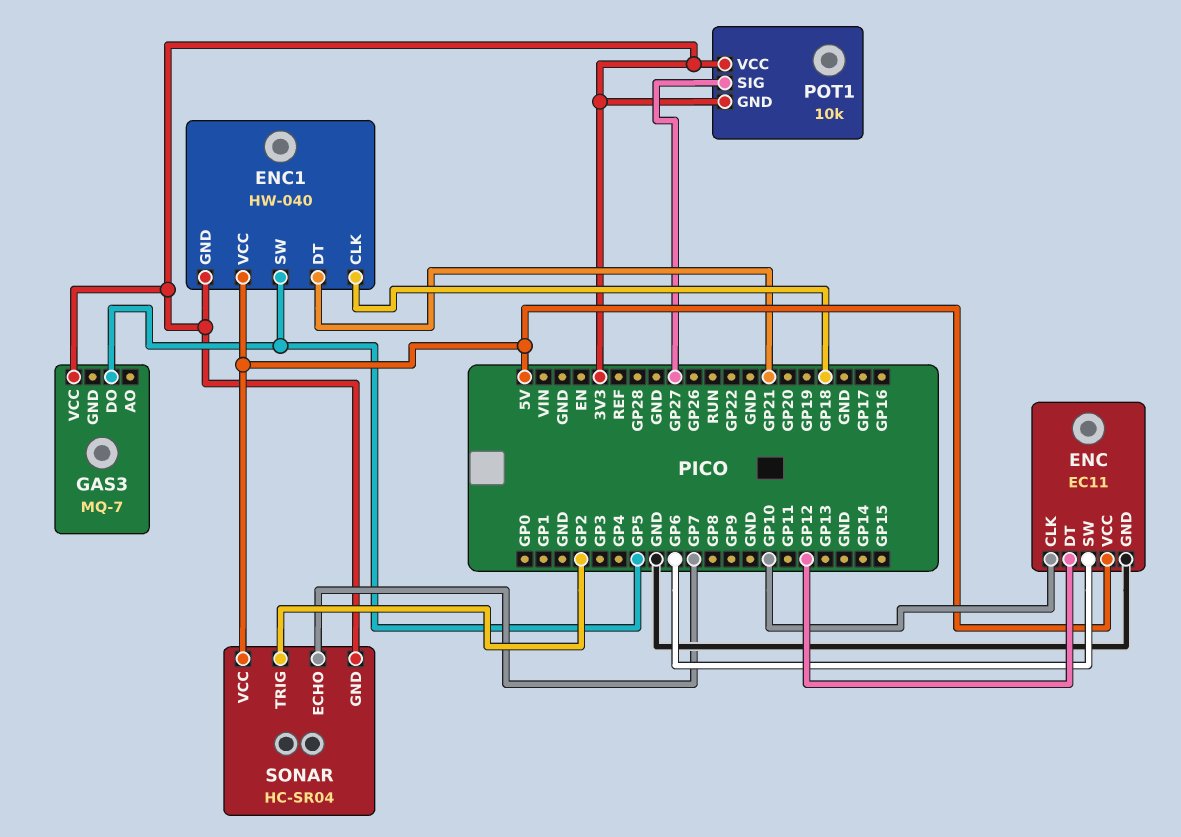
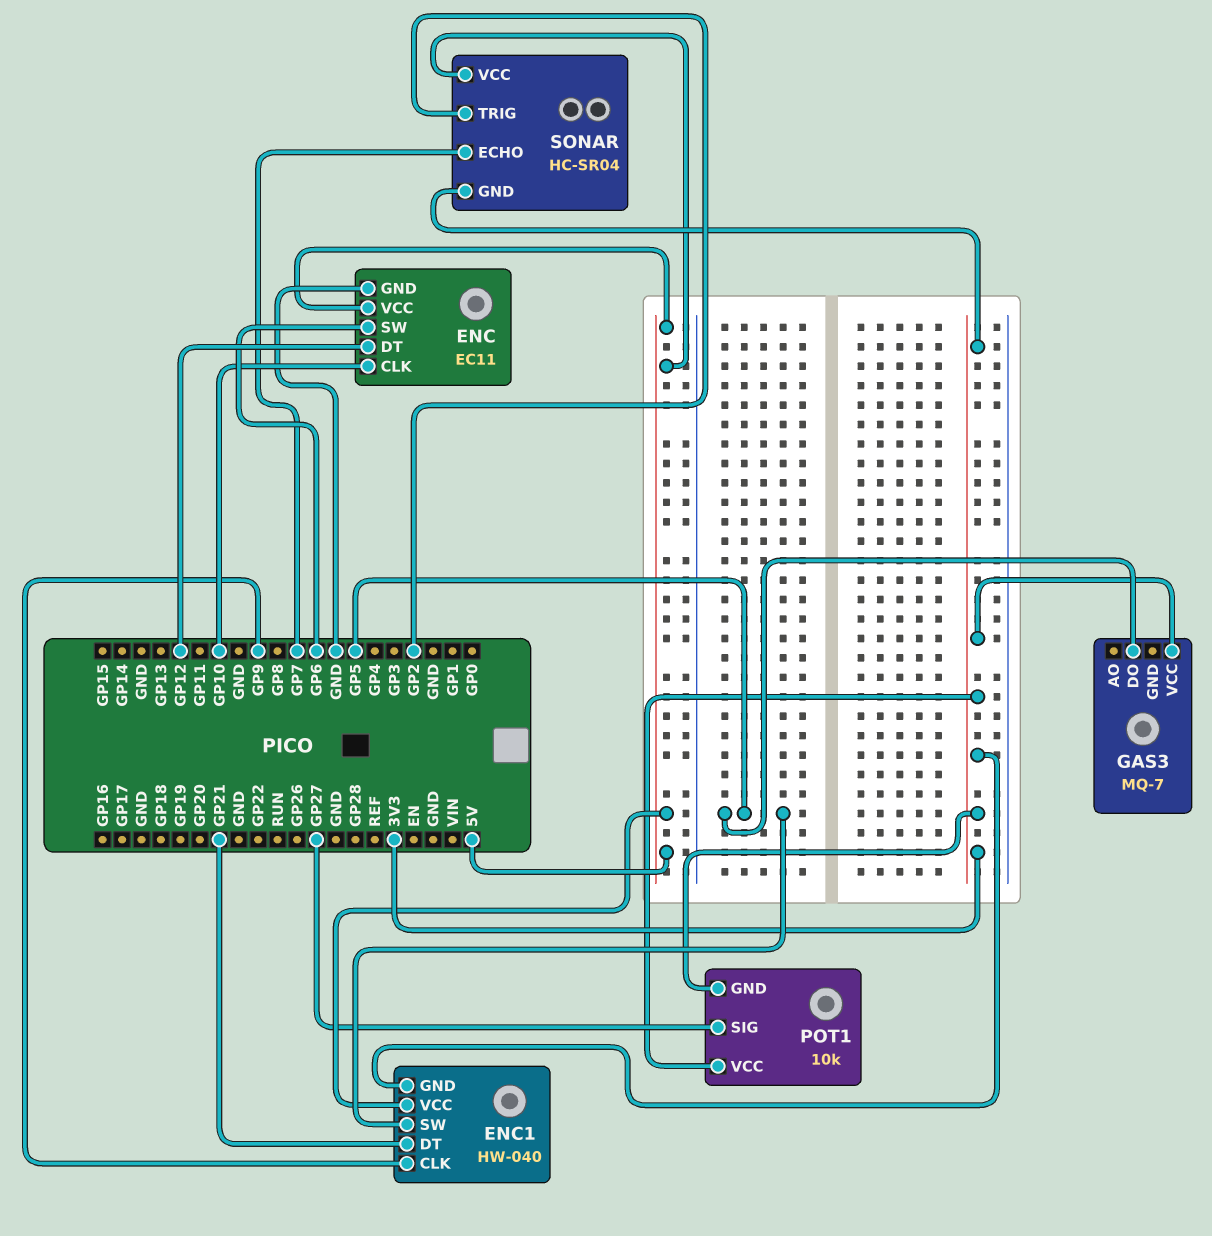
ENC1 pin CLK: GP18 -> GP9

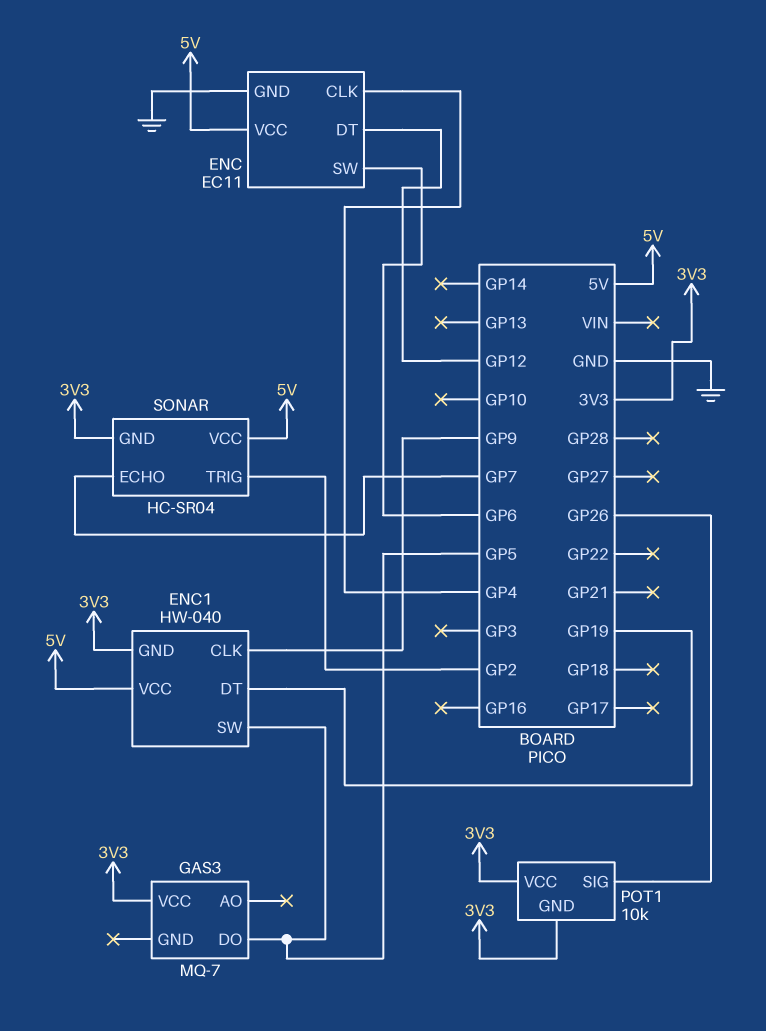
ENC pin CLK: GP10 -> GP4
ENC1 pin DT: GP21 -> GP19
POT1 pin SIG: GP27 -> GP26

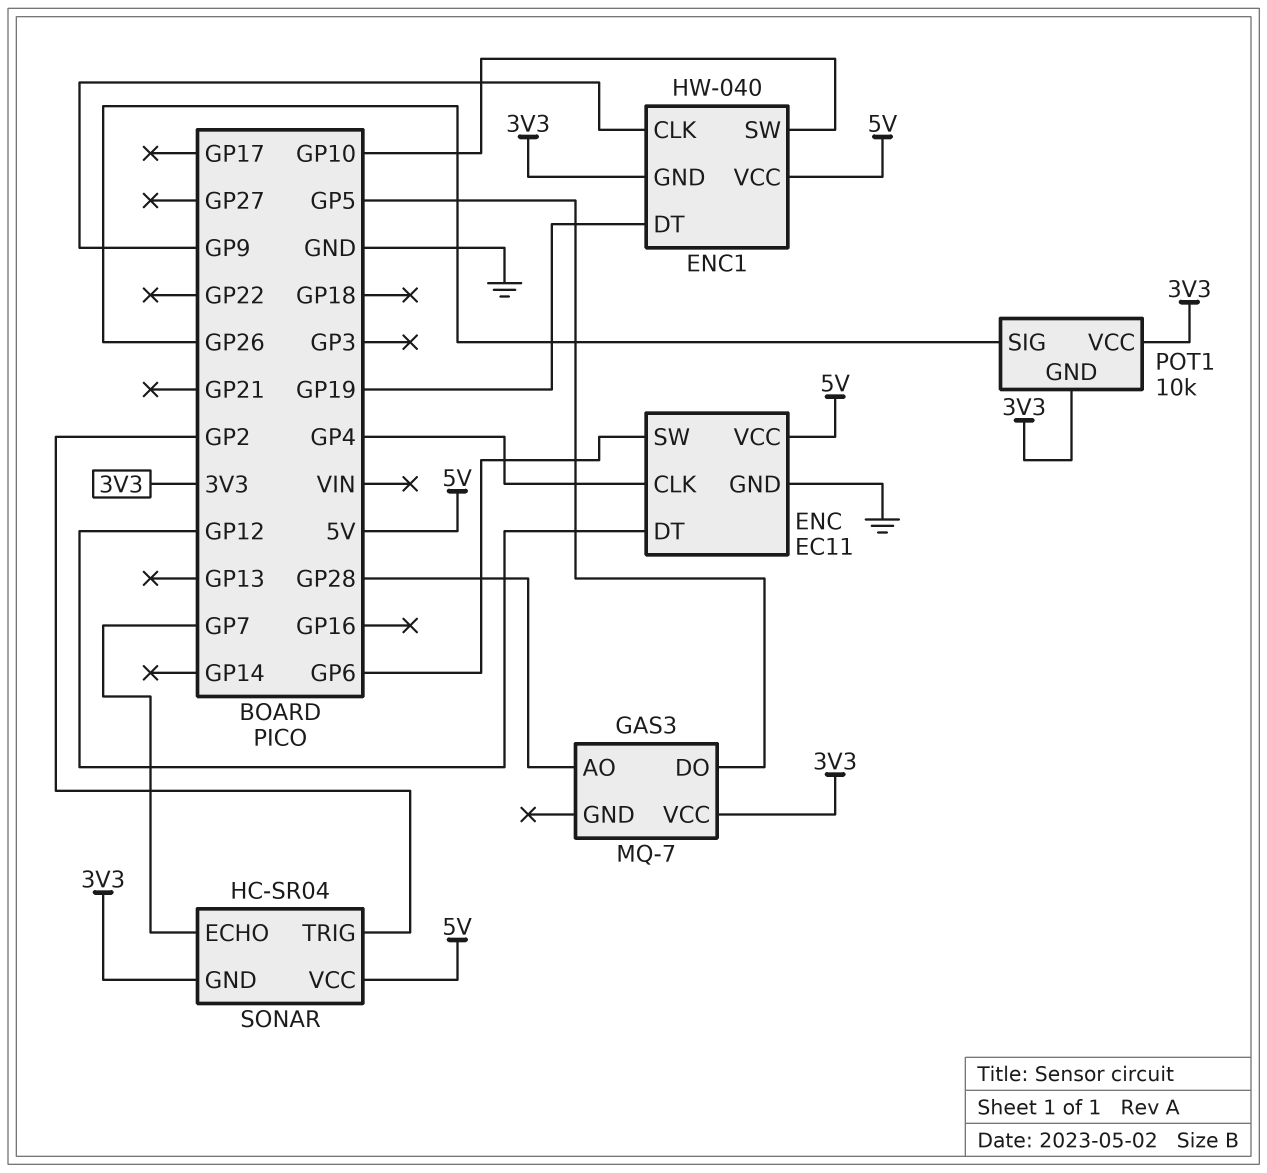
ENC1 pin SW: GP5 -> GP10
GAS3 pin AO: none -> GP28

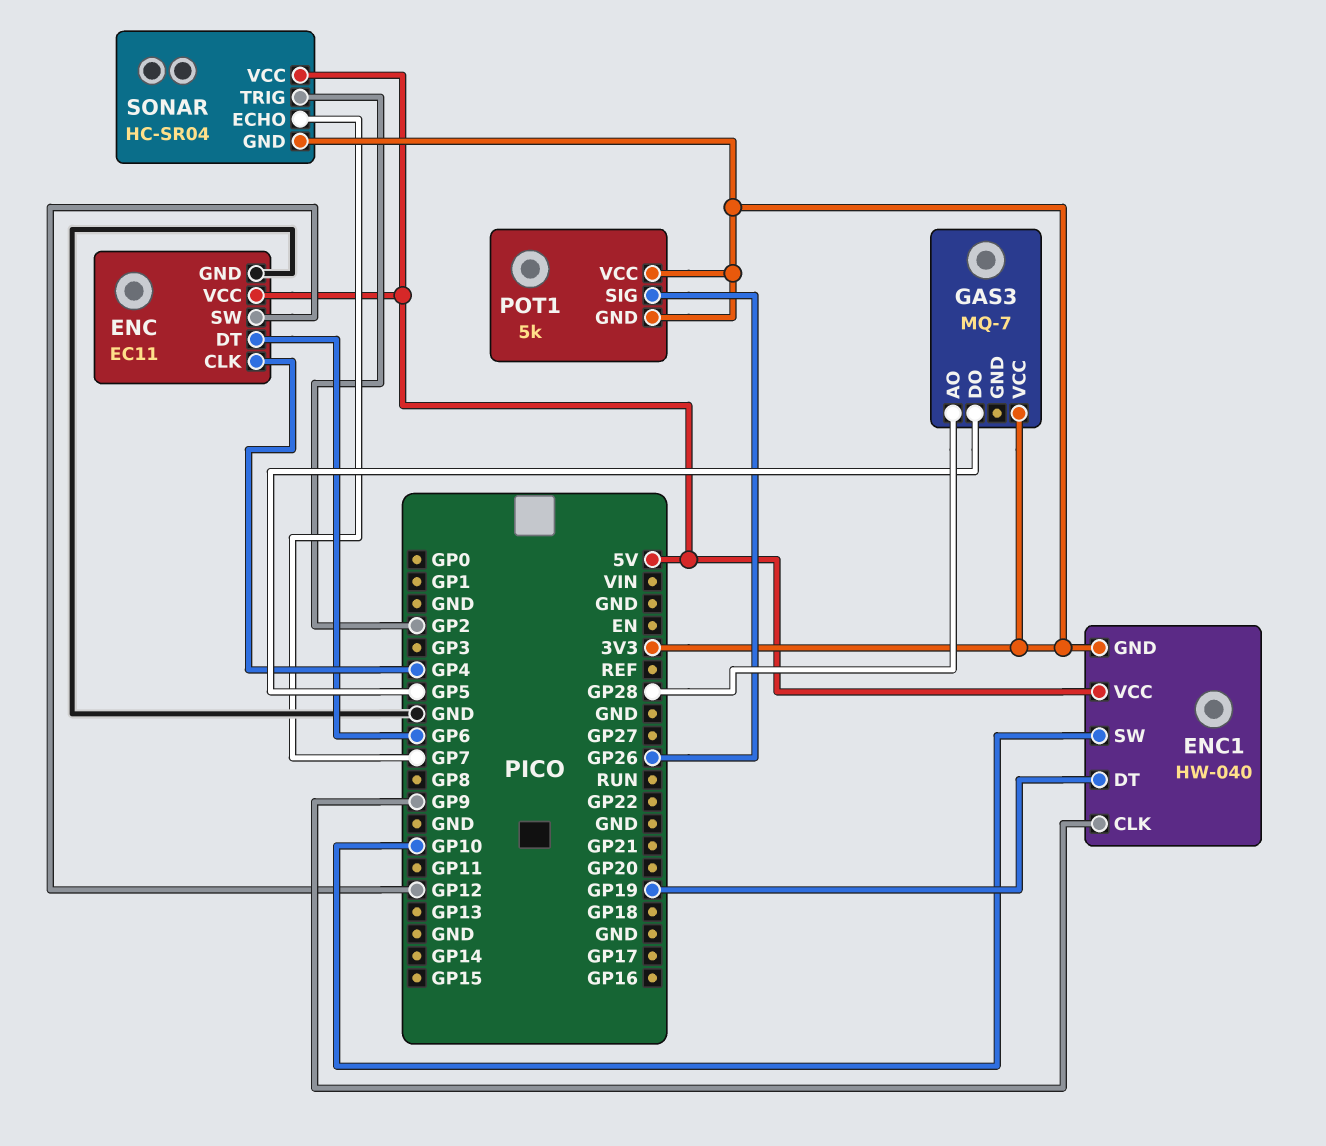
ENC pin DT: GP12 -> GP6
ENC pin SW: GP6 -> GP12
POT1: 10k -> 5k

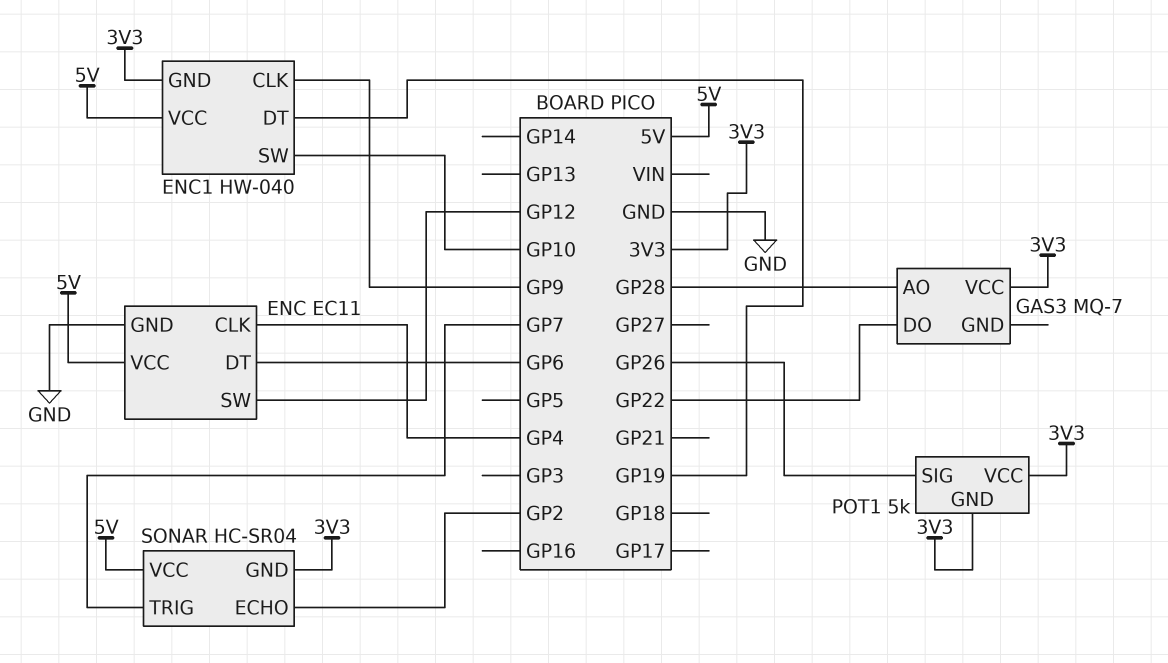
GAS3 pin DO: GP5 -> GP22
SONAR pin ECHO: GP7 -> GP2
SONAR pin TRIG: GP2 -> GP7

